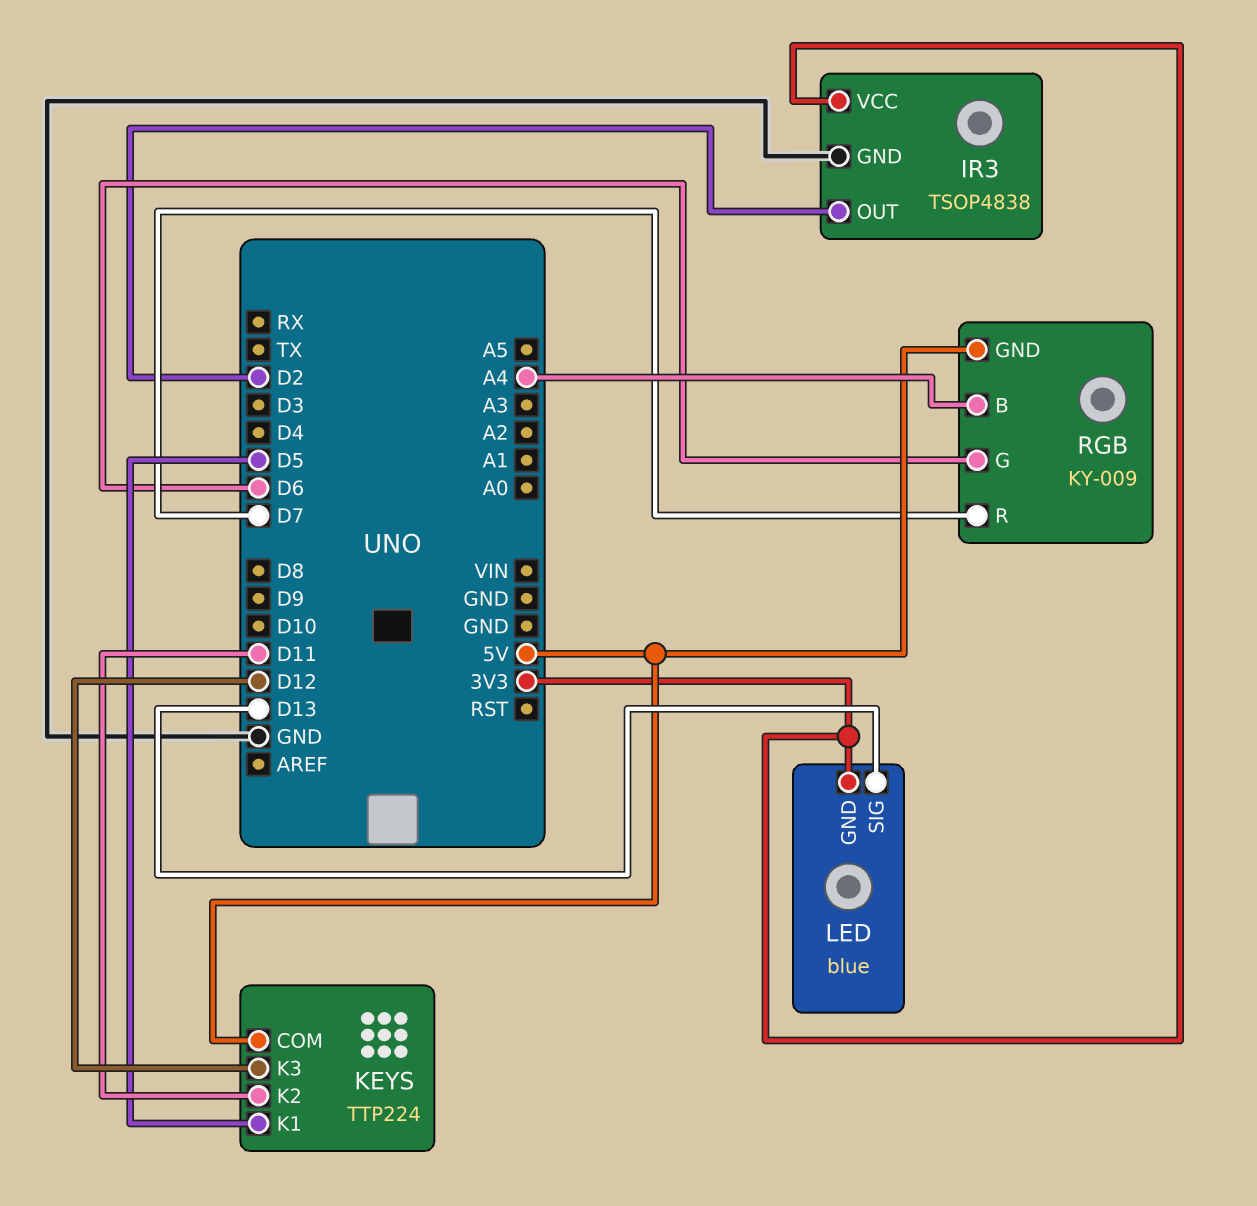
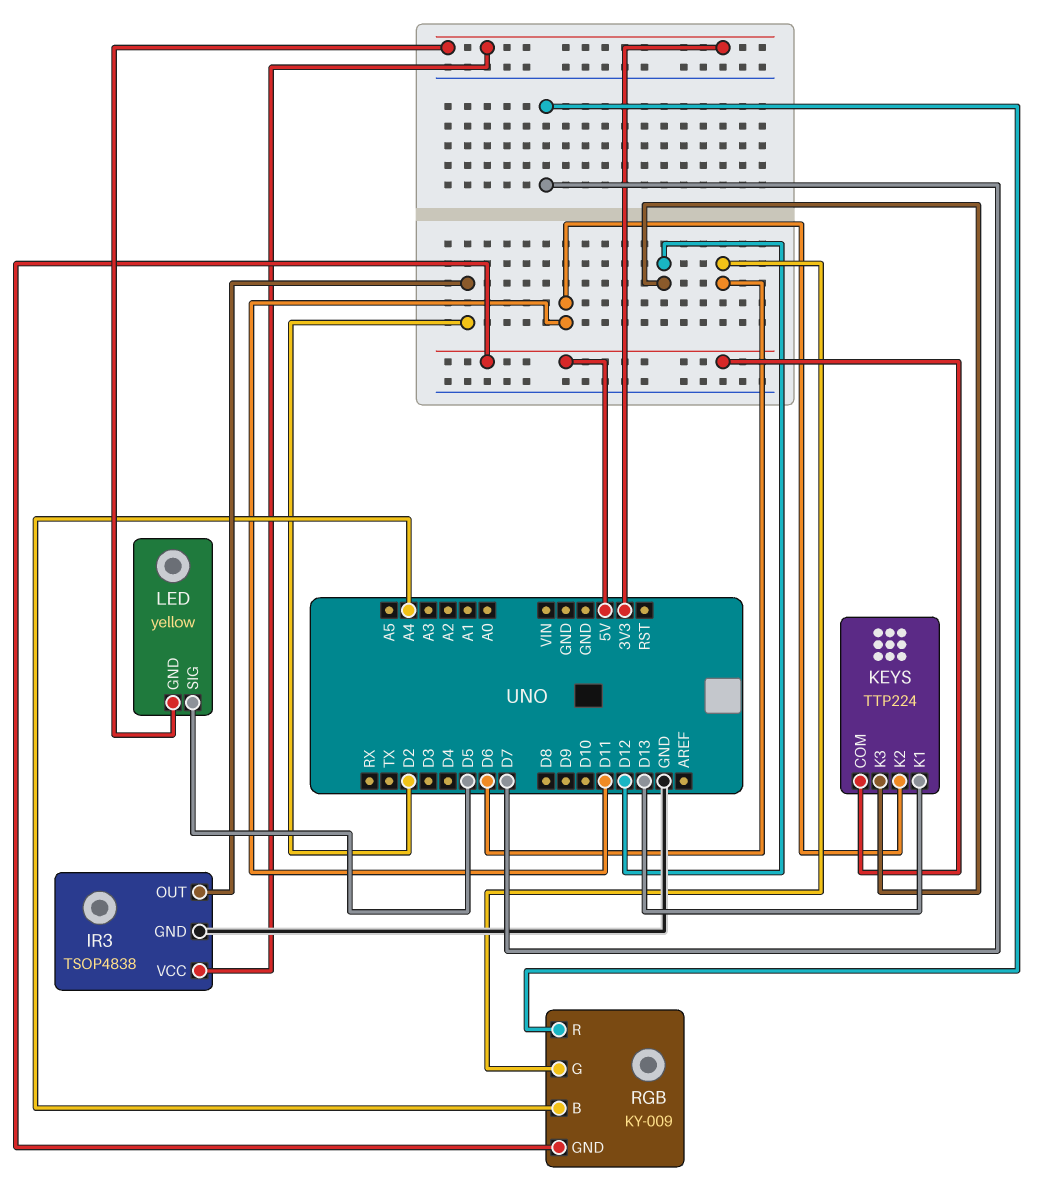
KEYS pin K1: D5 -> D13
LED: blue -> yellow
LED pin SIG: D13 -> D5

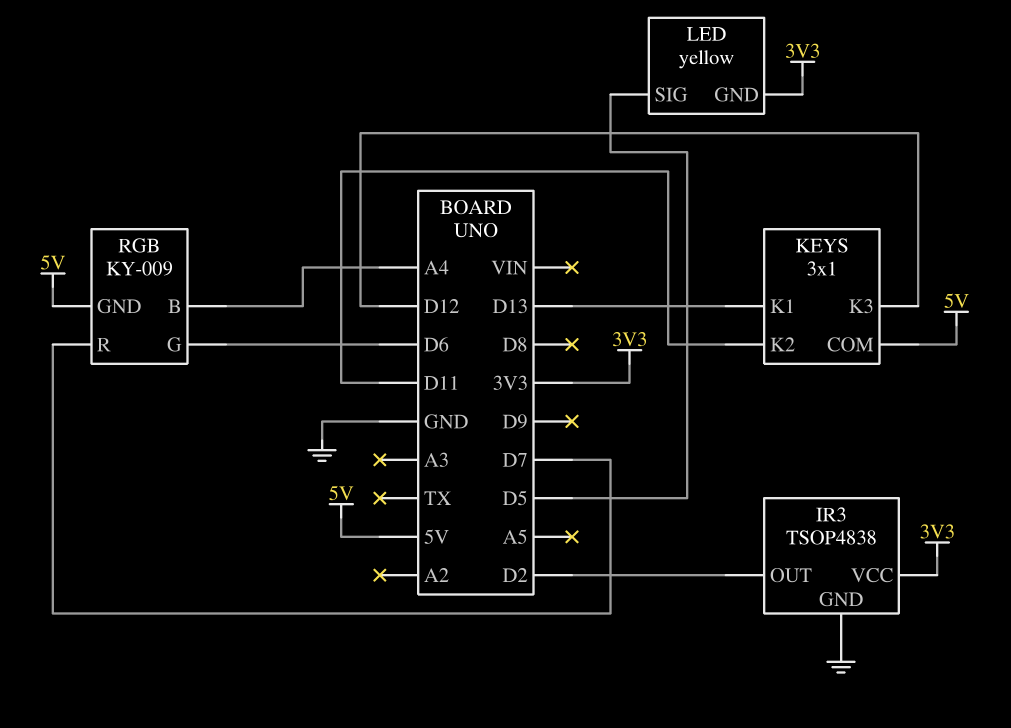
KEYS: TTP224 -> 3x1

